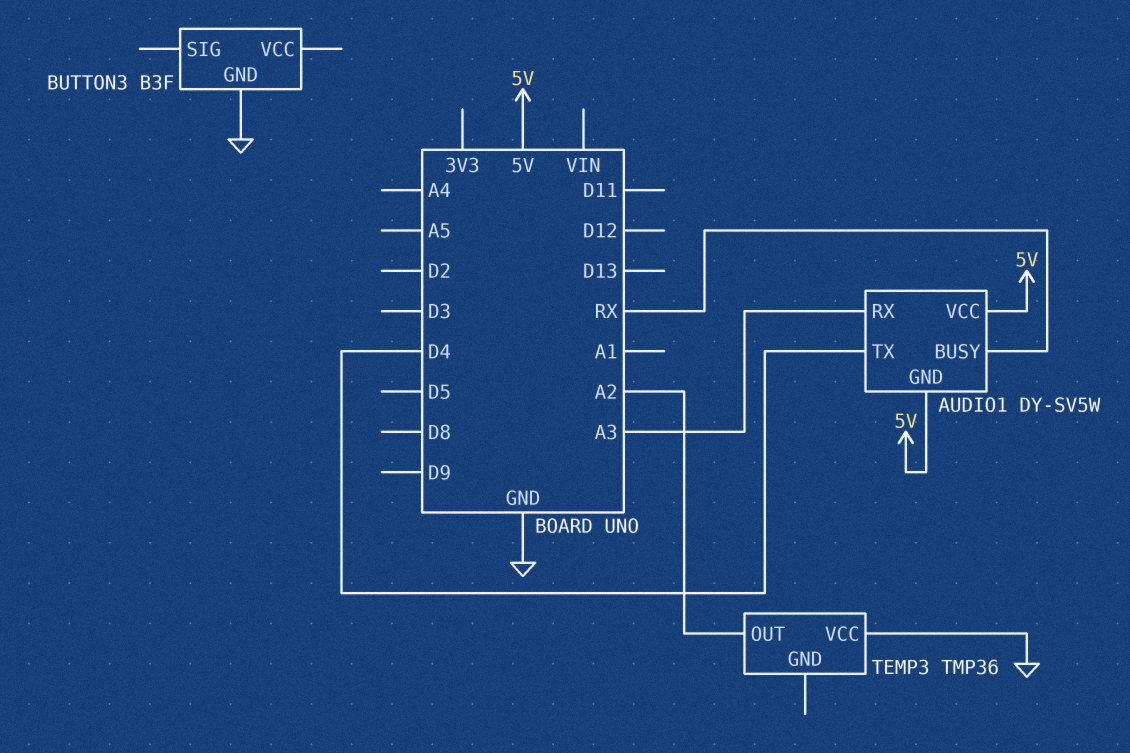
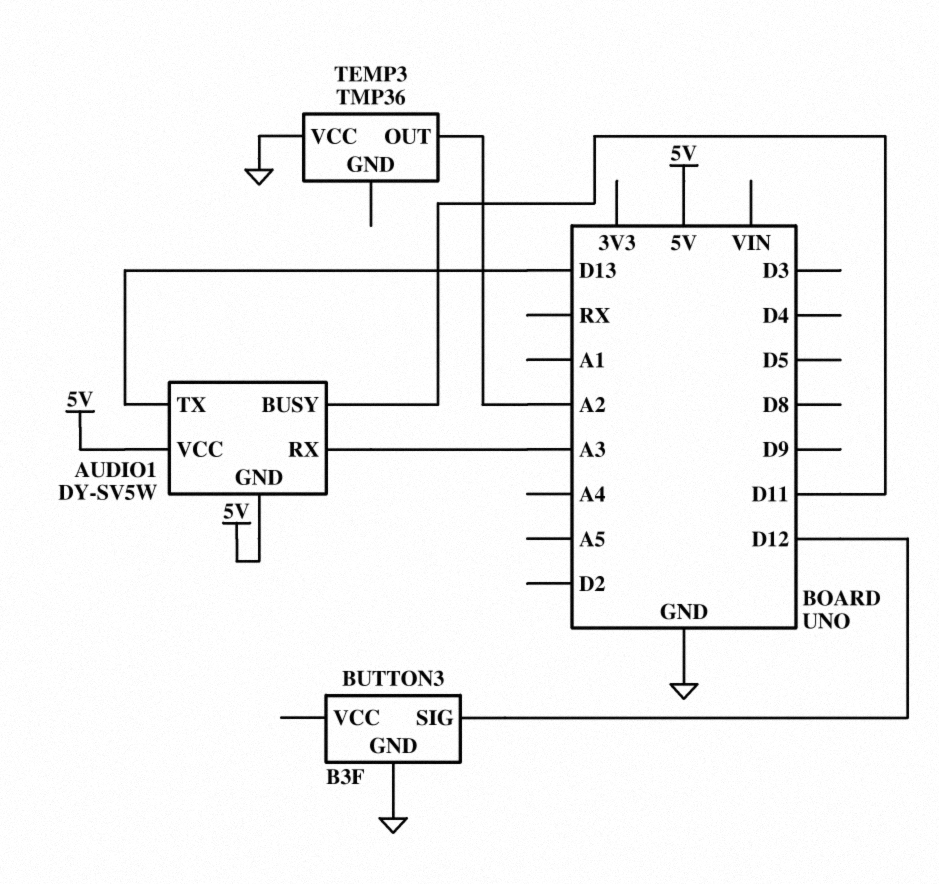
AUDIO1 pin BUSY: RX -> D11
AUDIO1 pin TX: D4 -> D13
BUTTON3 pin SIG: none -> D12

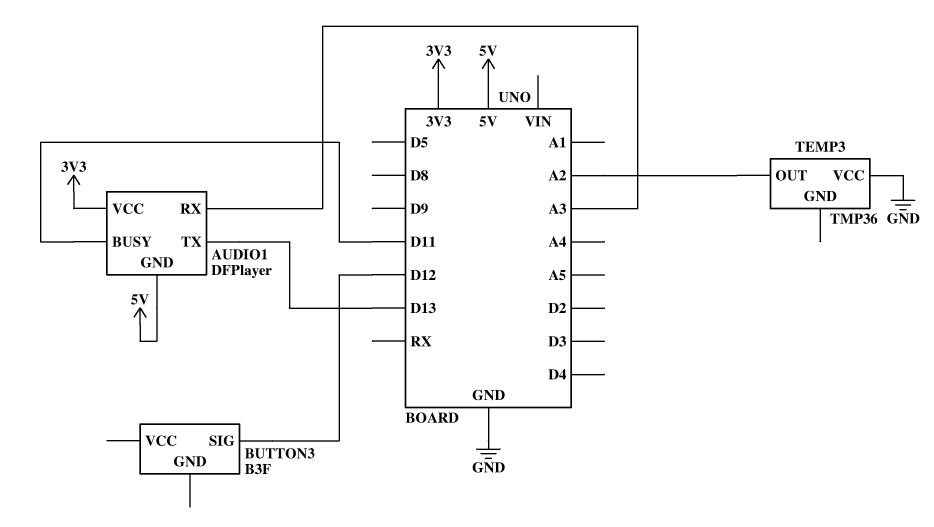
AUDIO1: DY-SV5W -> DFPlayer
AUDIO1 pin VCC: 5V -> 3V3
BUTTON3 pin GND: GND -> none

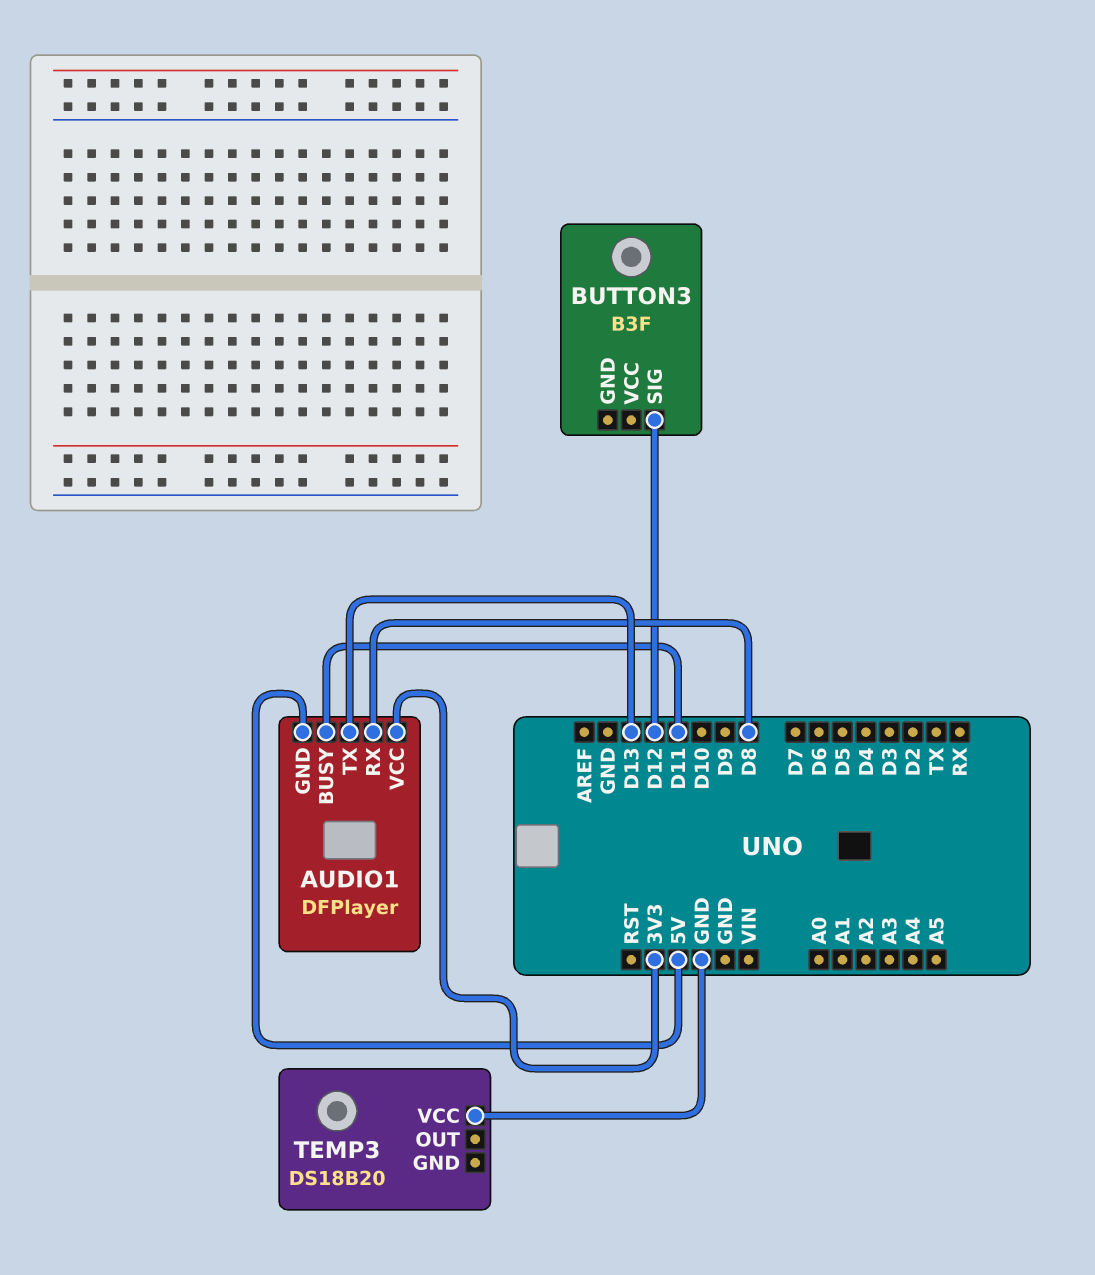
AUDIO1 pin RX: A3 -> D8
TEMP3: TMP36 -> DS18B20
TEMP3 pin OUT: A2 -> none

